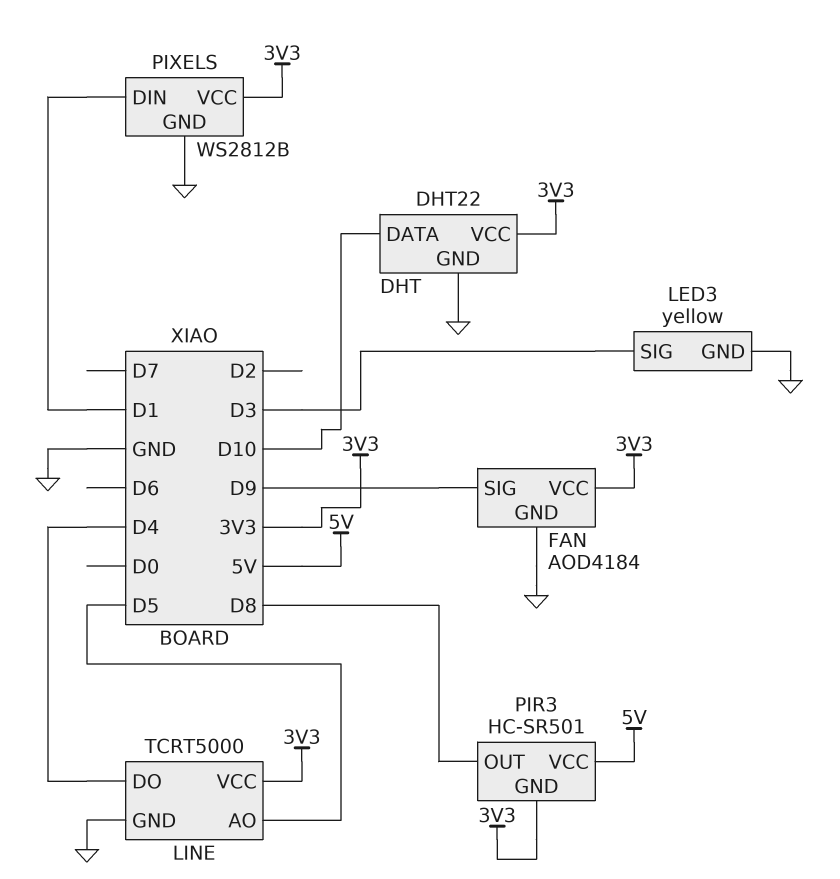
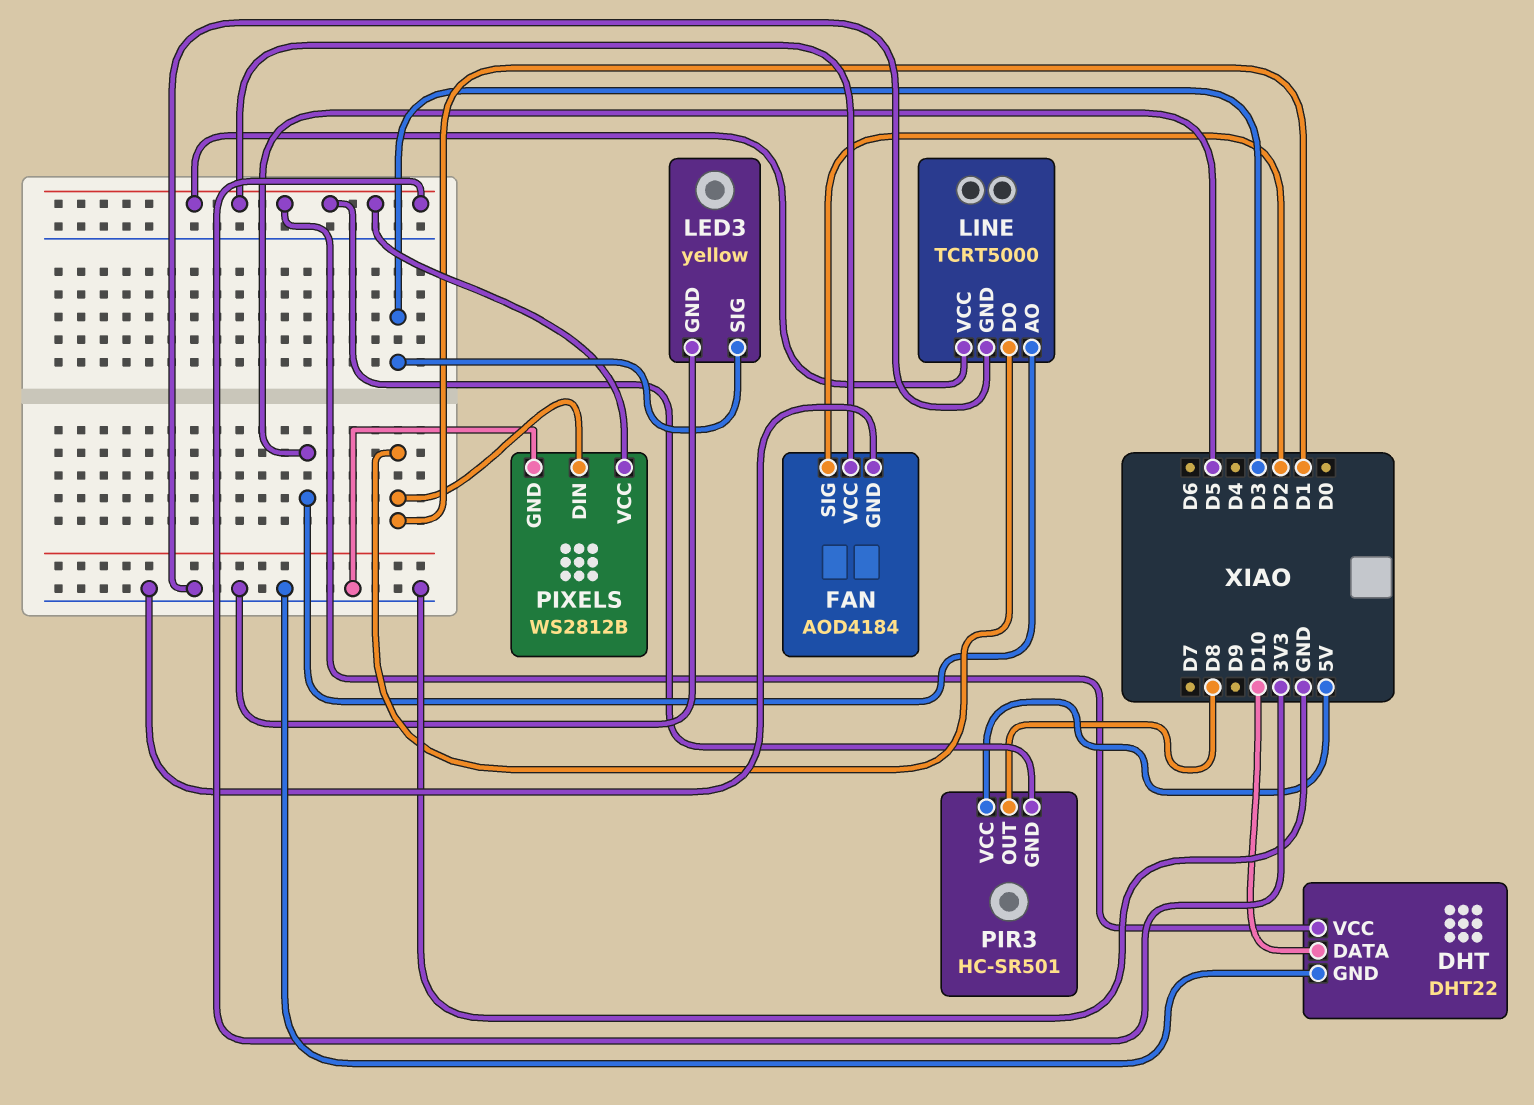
FAN pin SIG: D9 -> D2
LINE pin DO: D4 -> D1

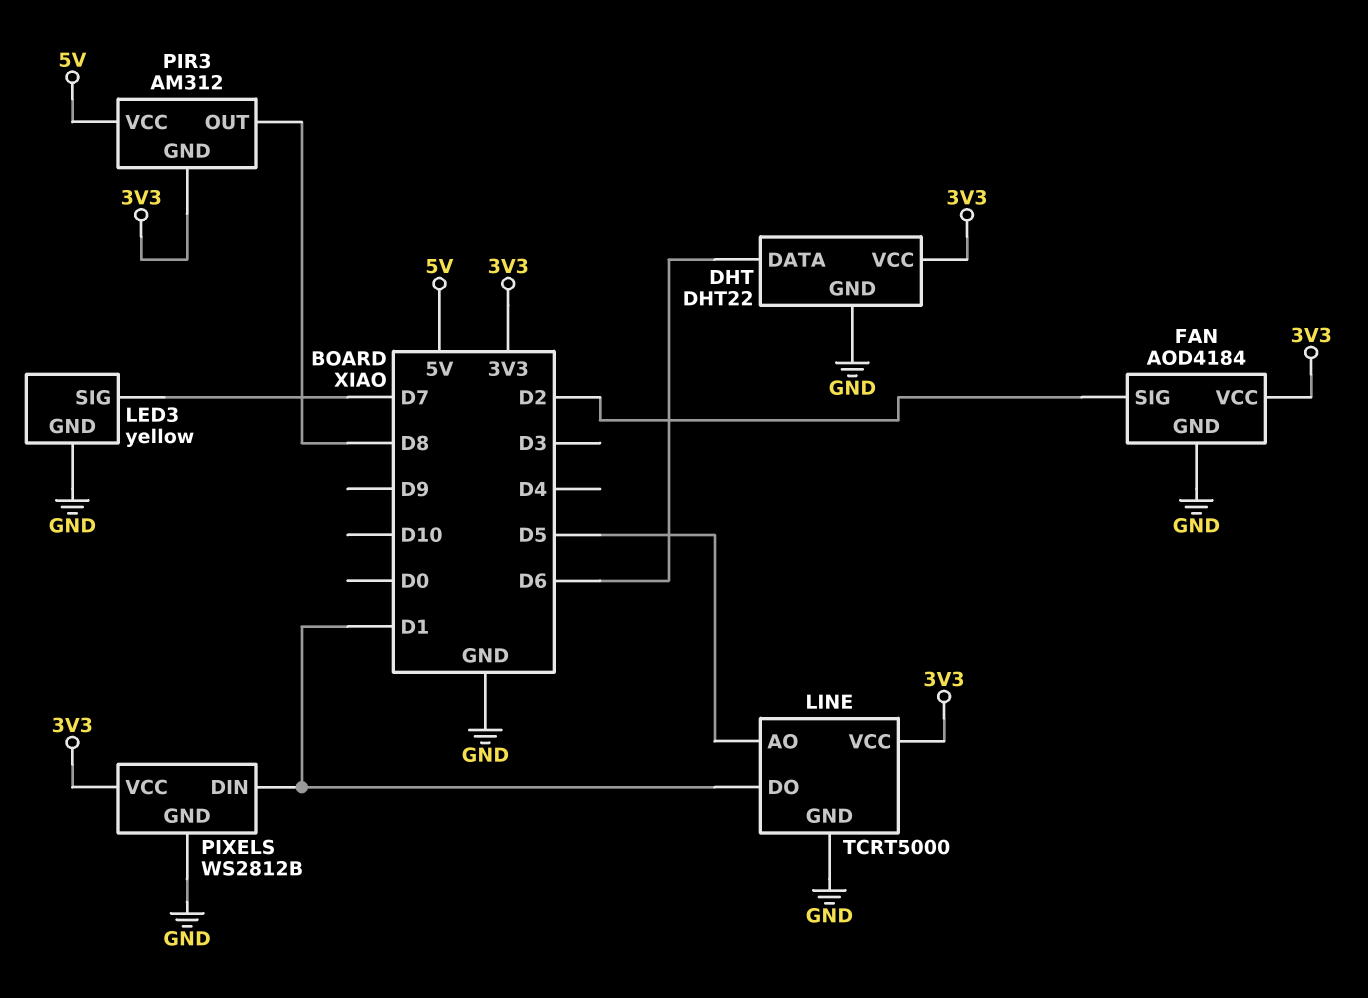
DHT pin DATA: D10 -> D6
LED3 pin SIG: D3 -> D7
PIR3: HC-SR501 -> AM312

